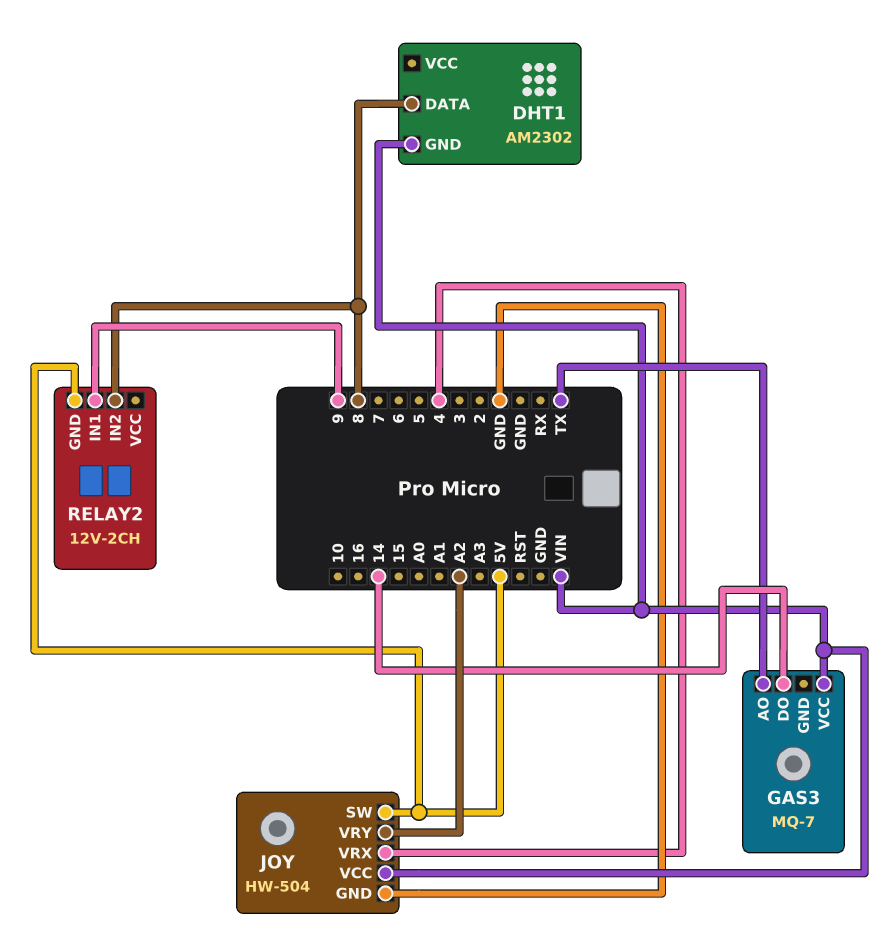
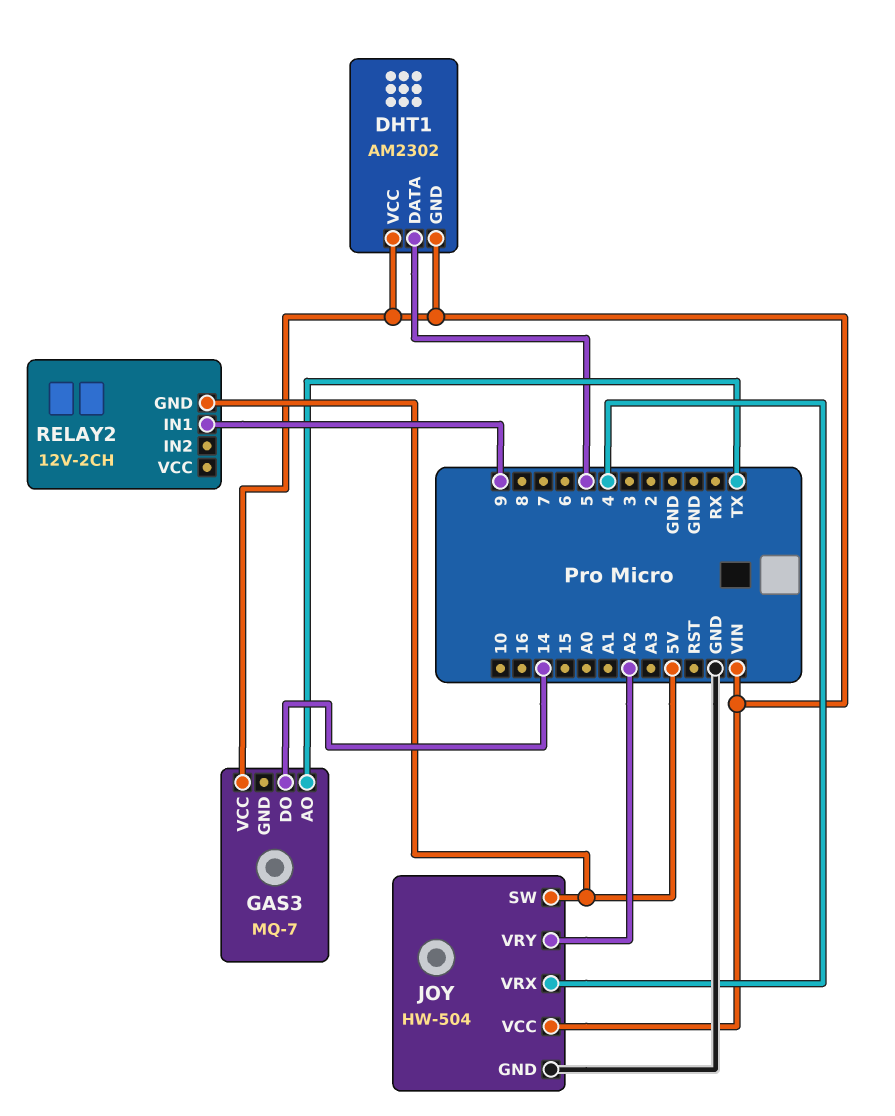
DHT1 pin DATA: 8 -> 5
DHT1 pin VCC: none -> VIN
RELAY2 pin IN2: 8 -> none

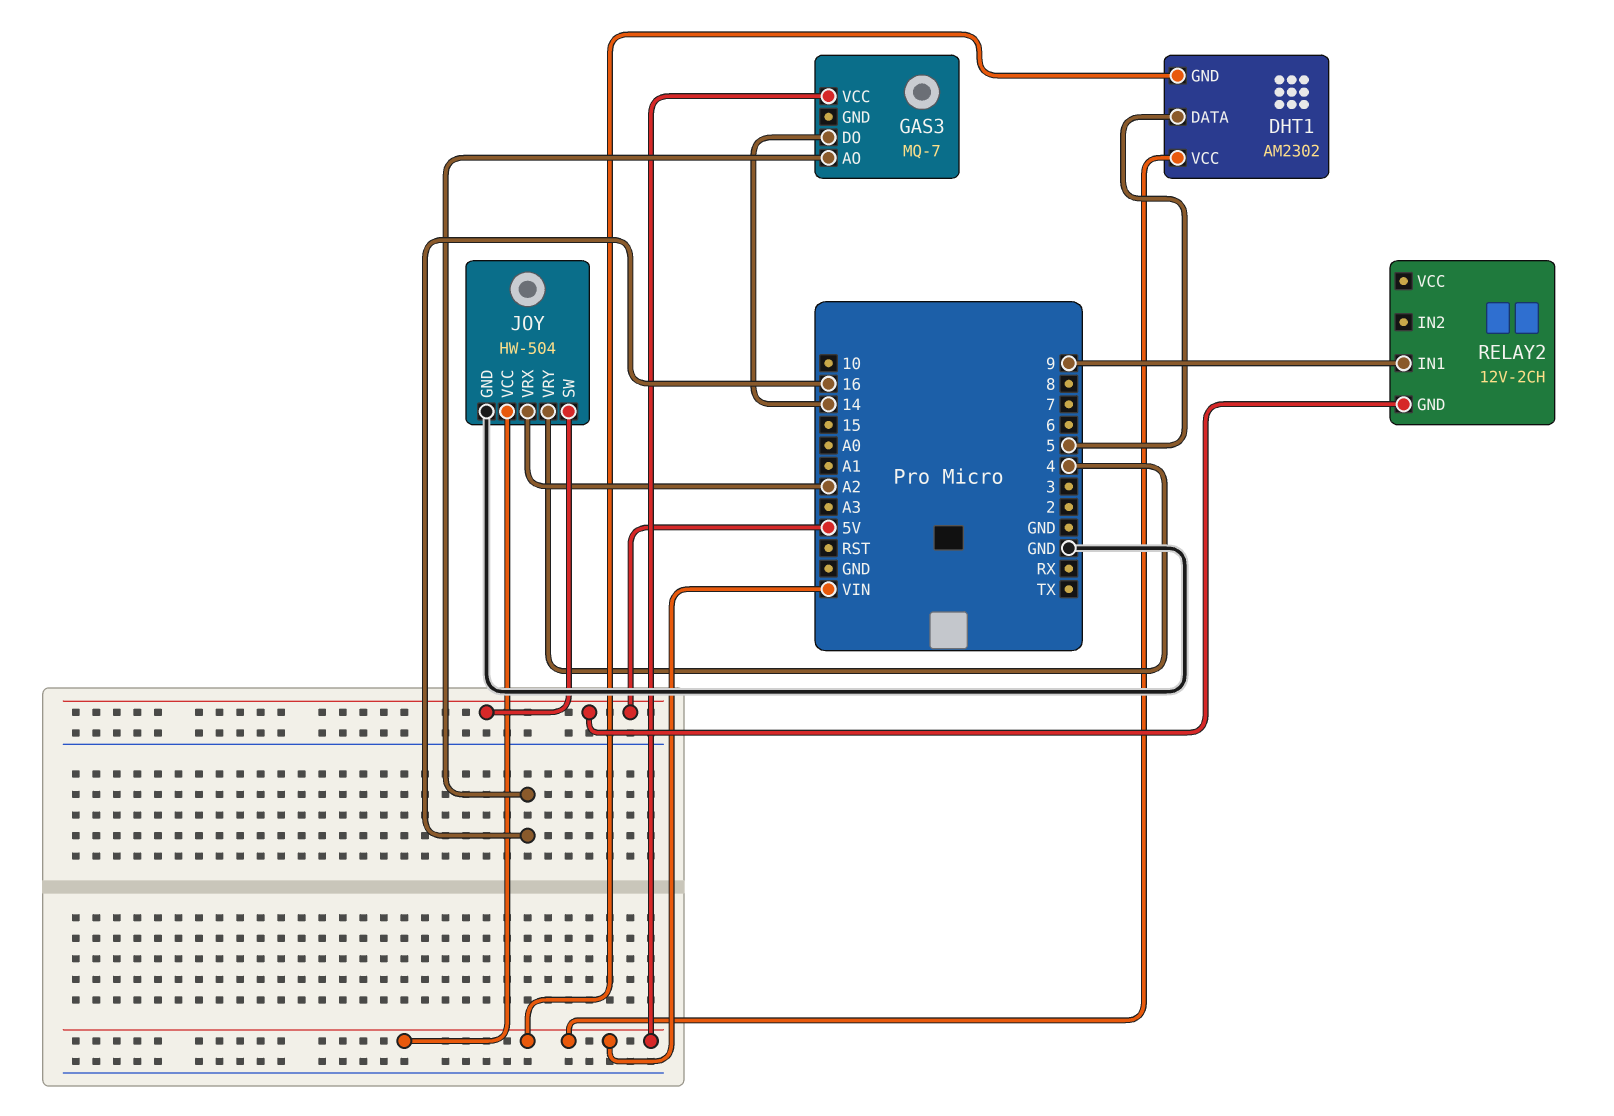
GAS3 pin AO: TX -> 16
JOY pin VRX: 4 -> A2
JOY pin VRY: A2 -> 4

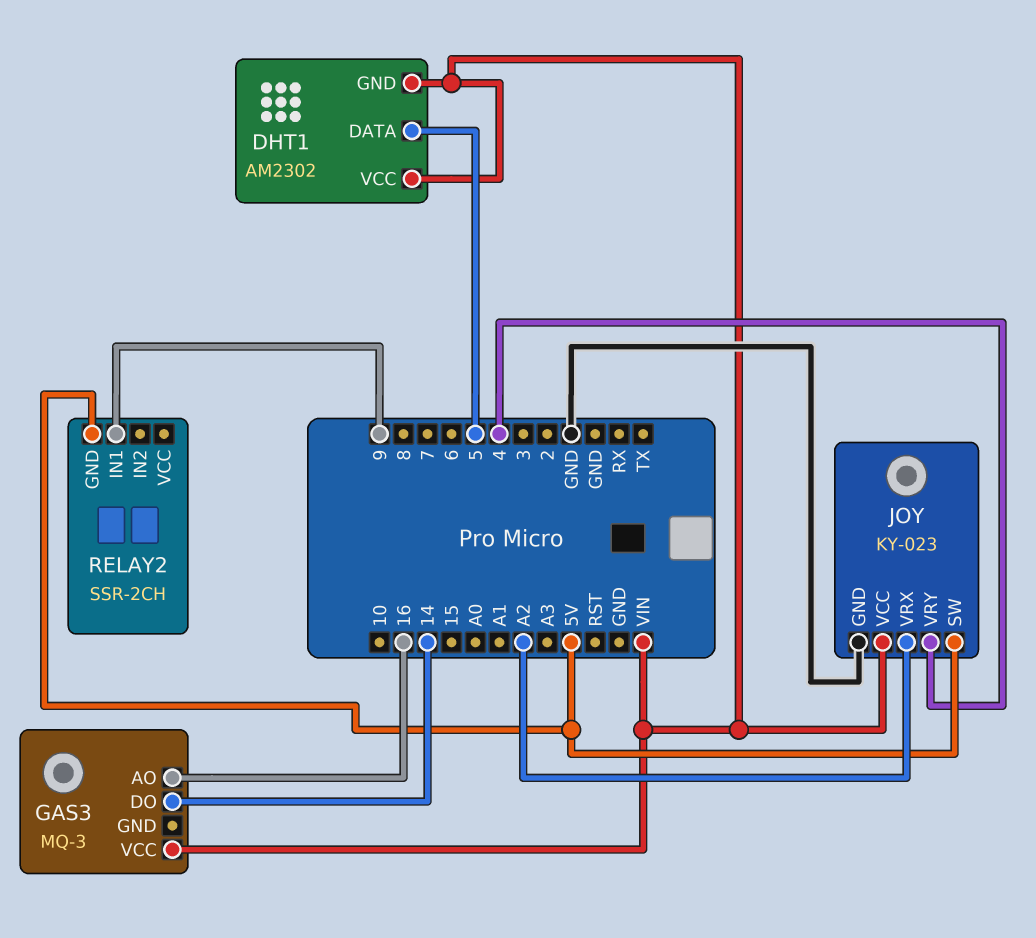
GAS3: MQ-7 -> MQ-3
JOY: HW-504 -> KY-023
RELAY2: 12V-2CH -> SSR-2CH

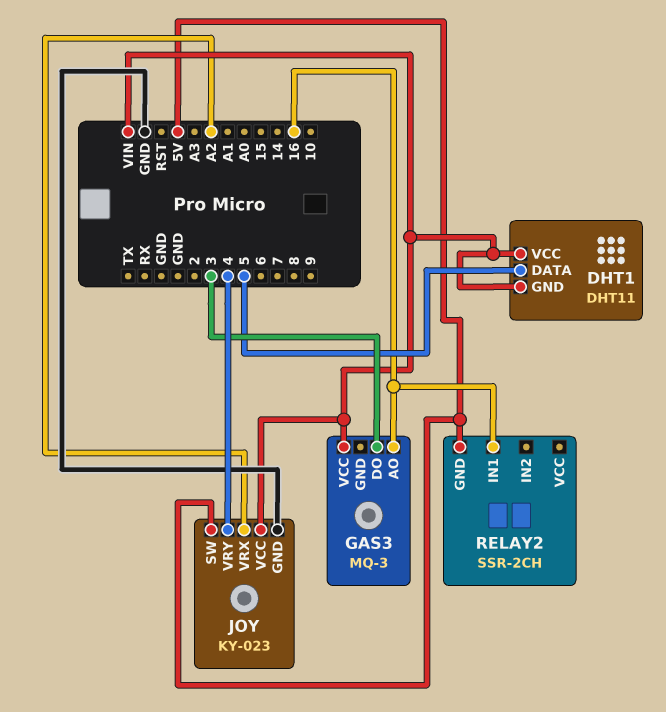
DHT1: AM2302 -> DHT11
GAS3 pin DO: 14 -> 3
RELAY2 pin IN1: 9 -> 16

